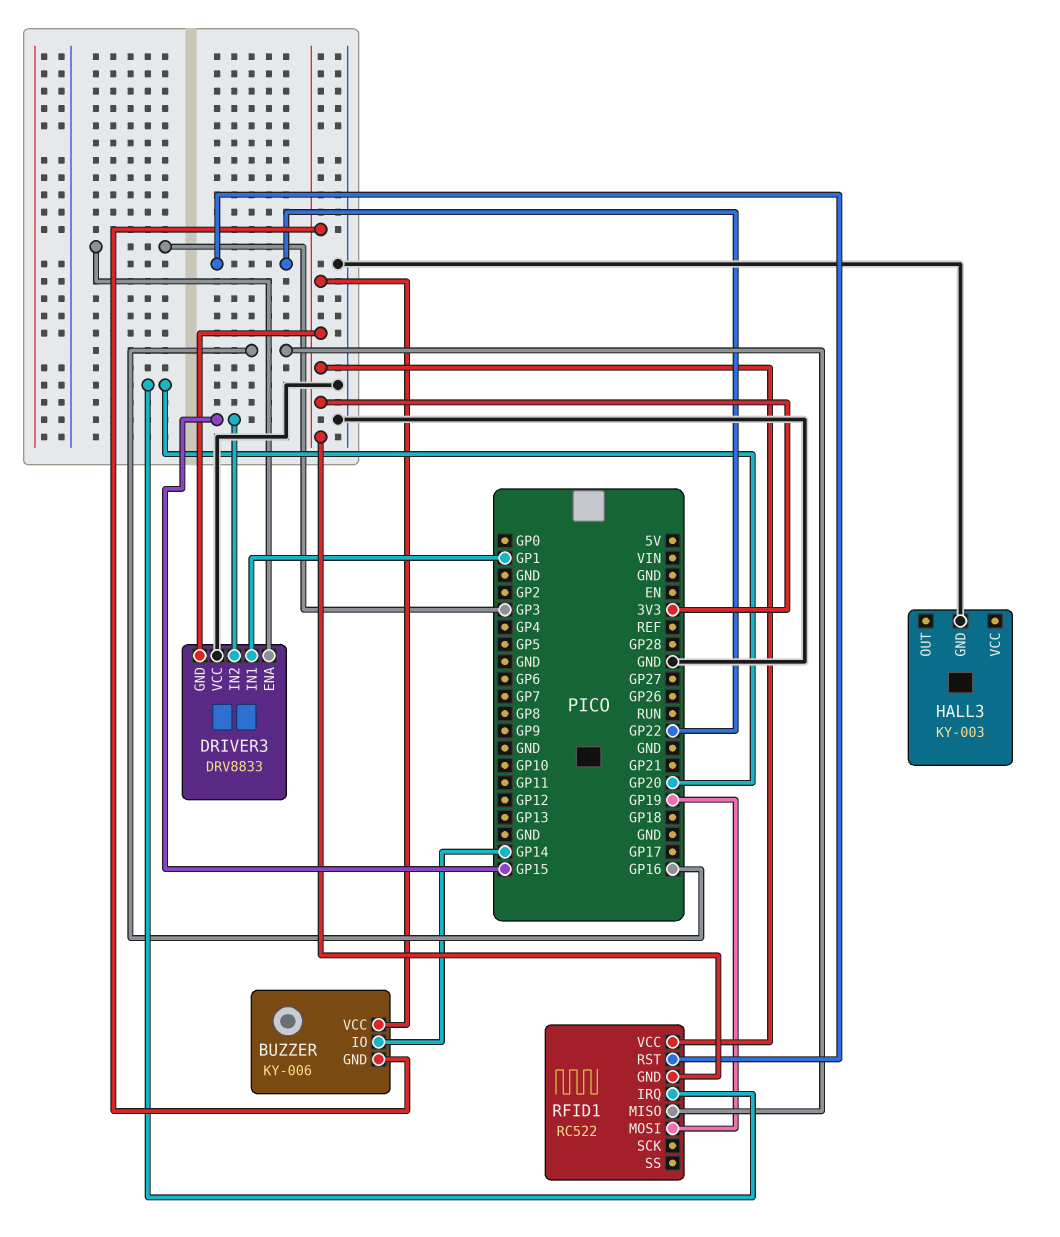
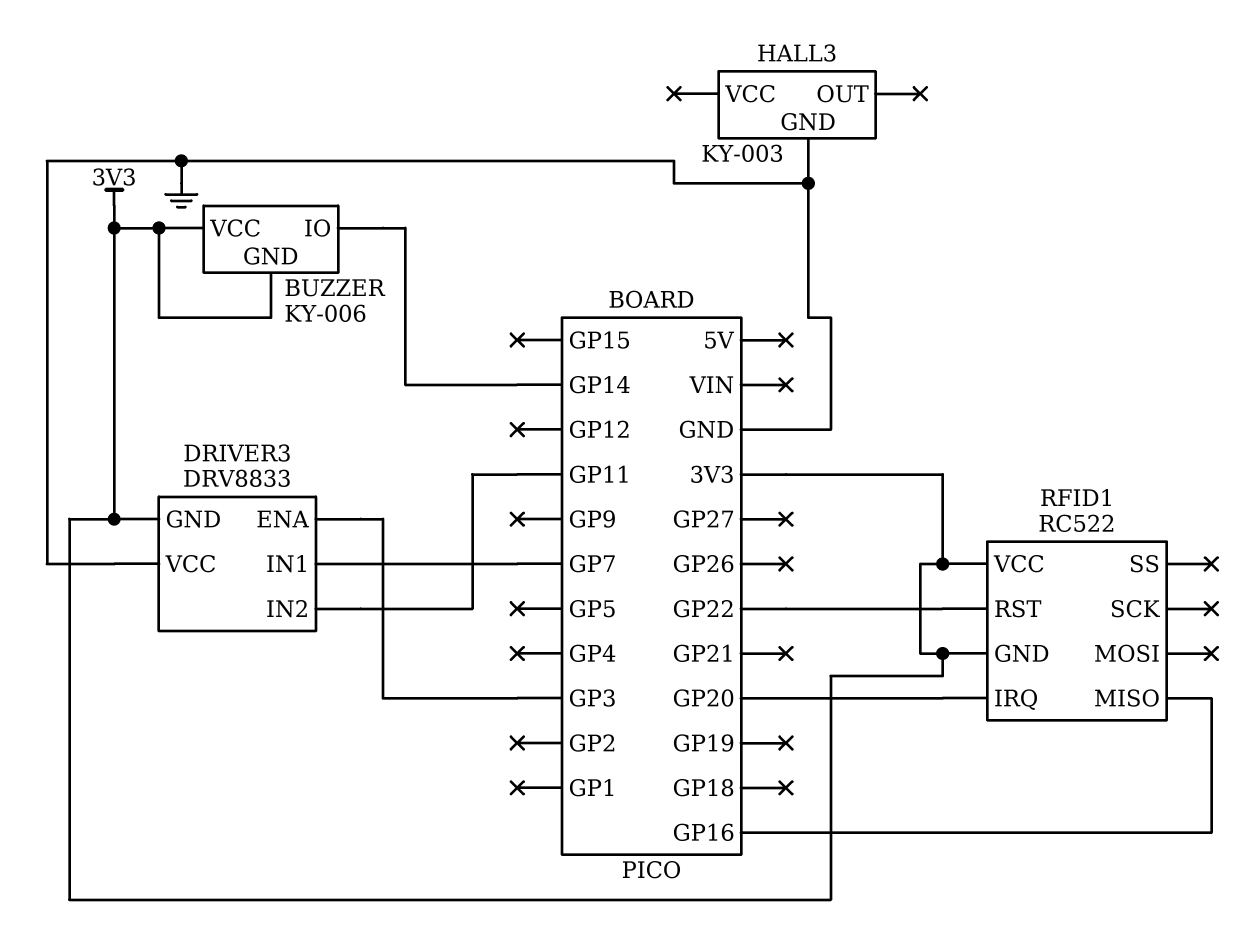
DRIVER3 pin IN1: GP1 -> GP7
DRIVER3 pin IN2: GP15 -> GP11
RFID1 pin MOSI: GP19 -> none

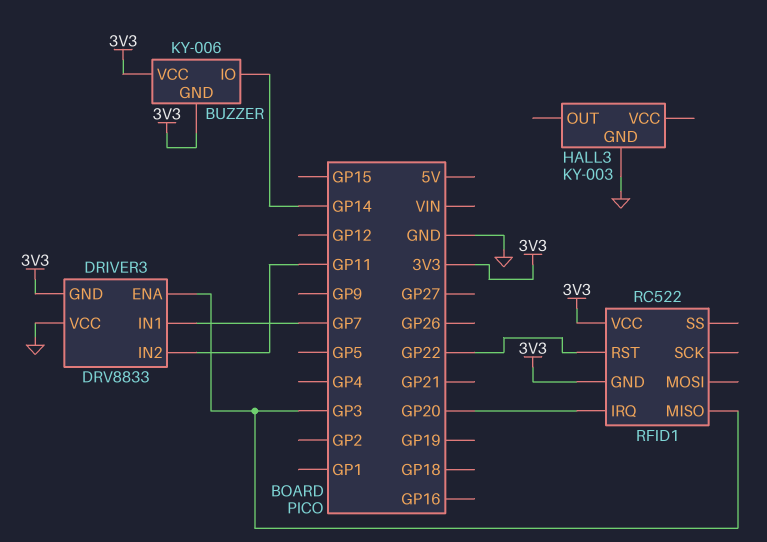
RFID1 pin MISO: GP16 -> GP3

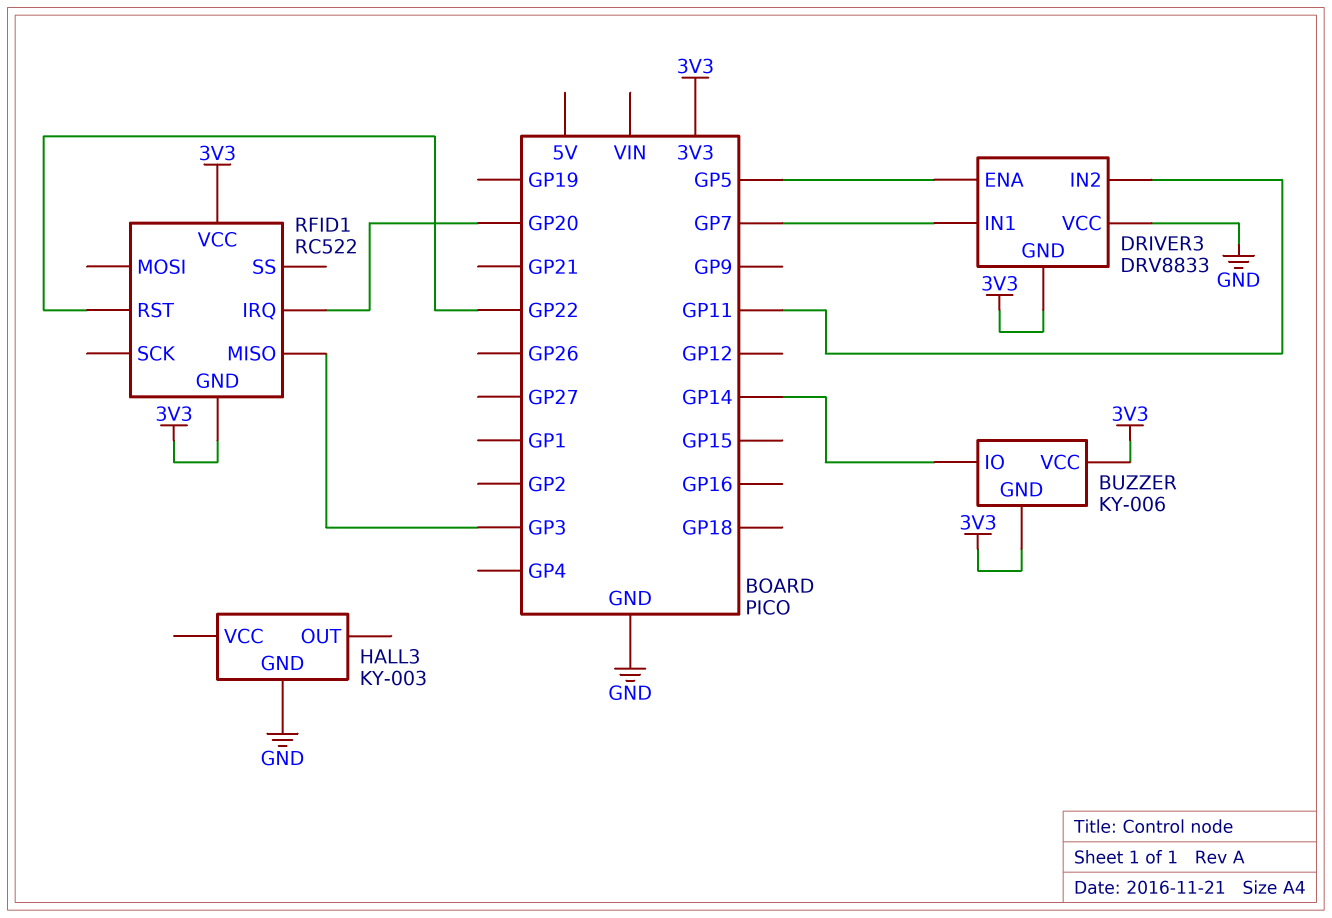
DRIVER3 pin ENA: GP3 -> GP5

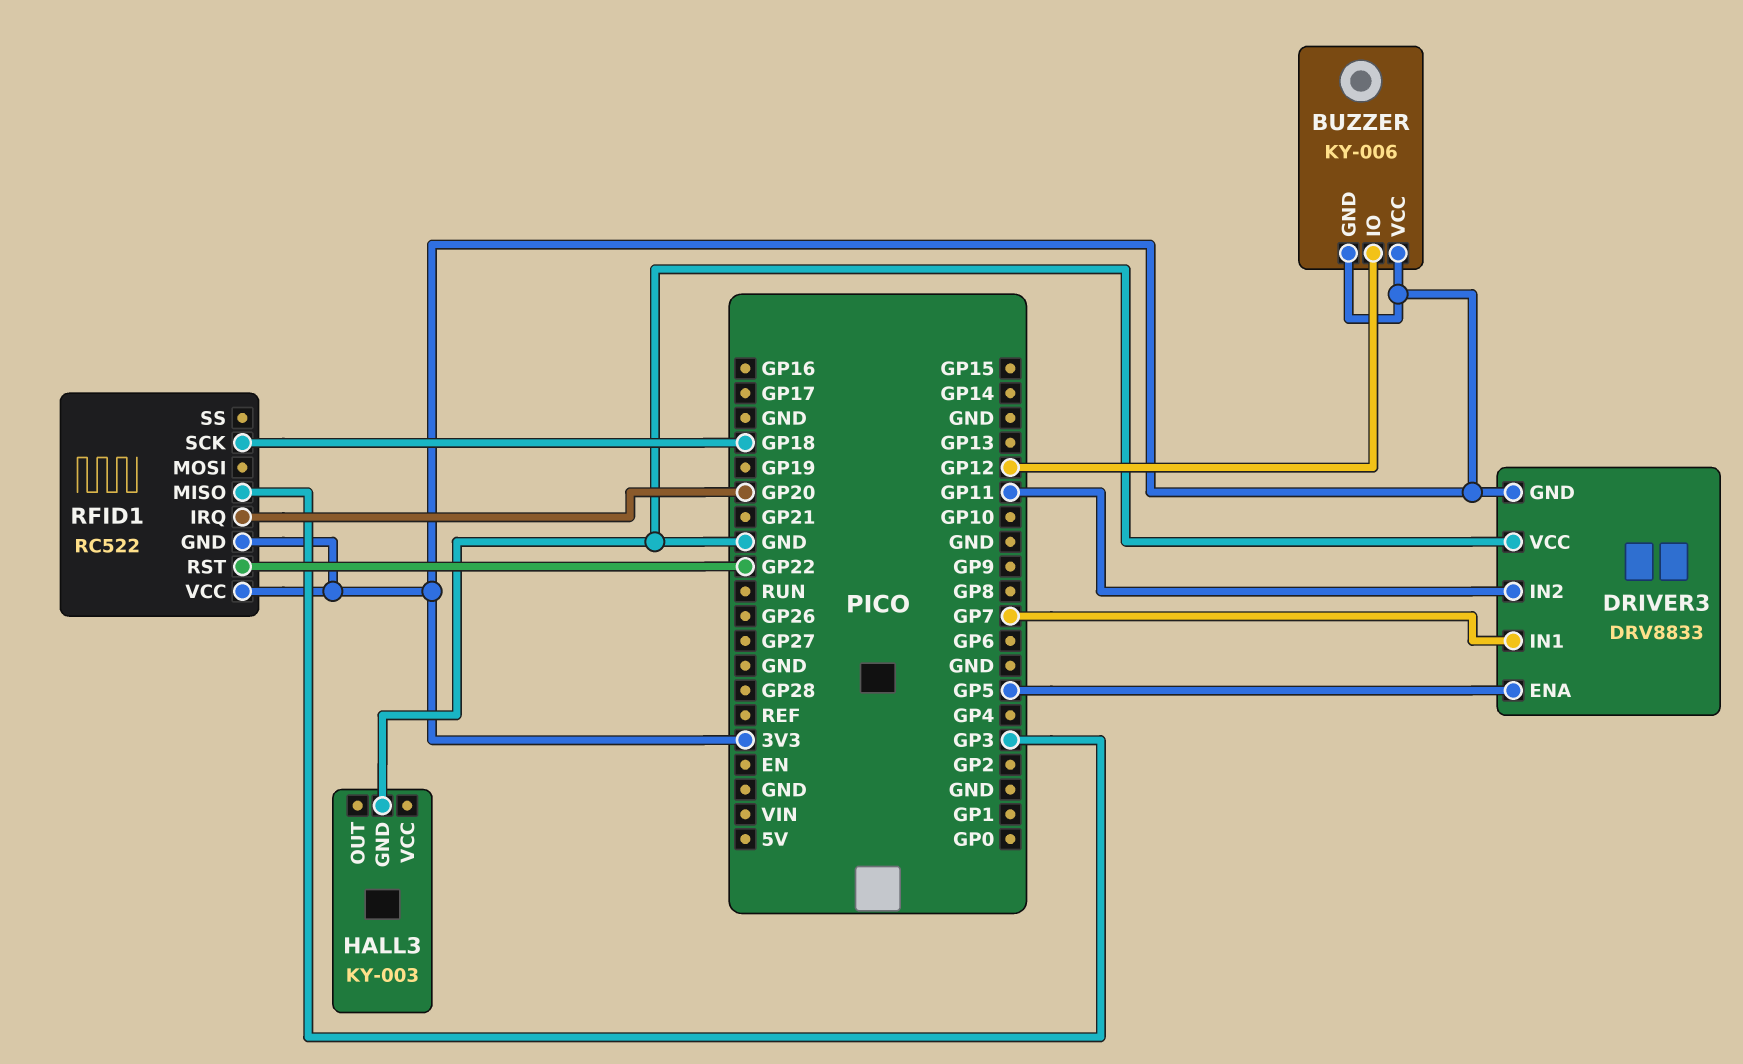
BUZZER pin IO: GP14 -> GP12
RFID1 pin SCK: none -> GP18

